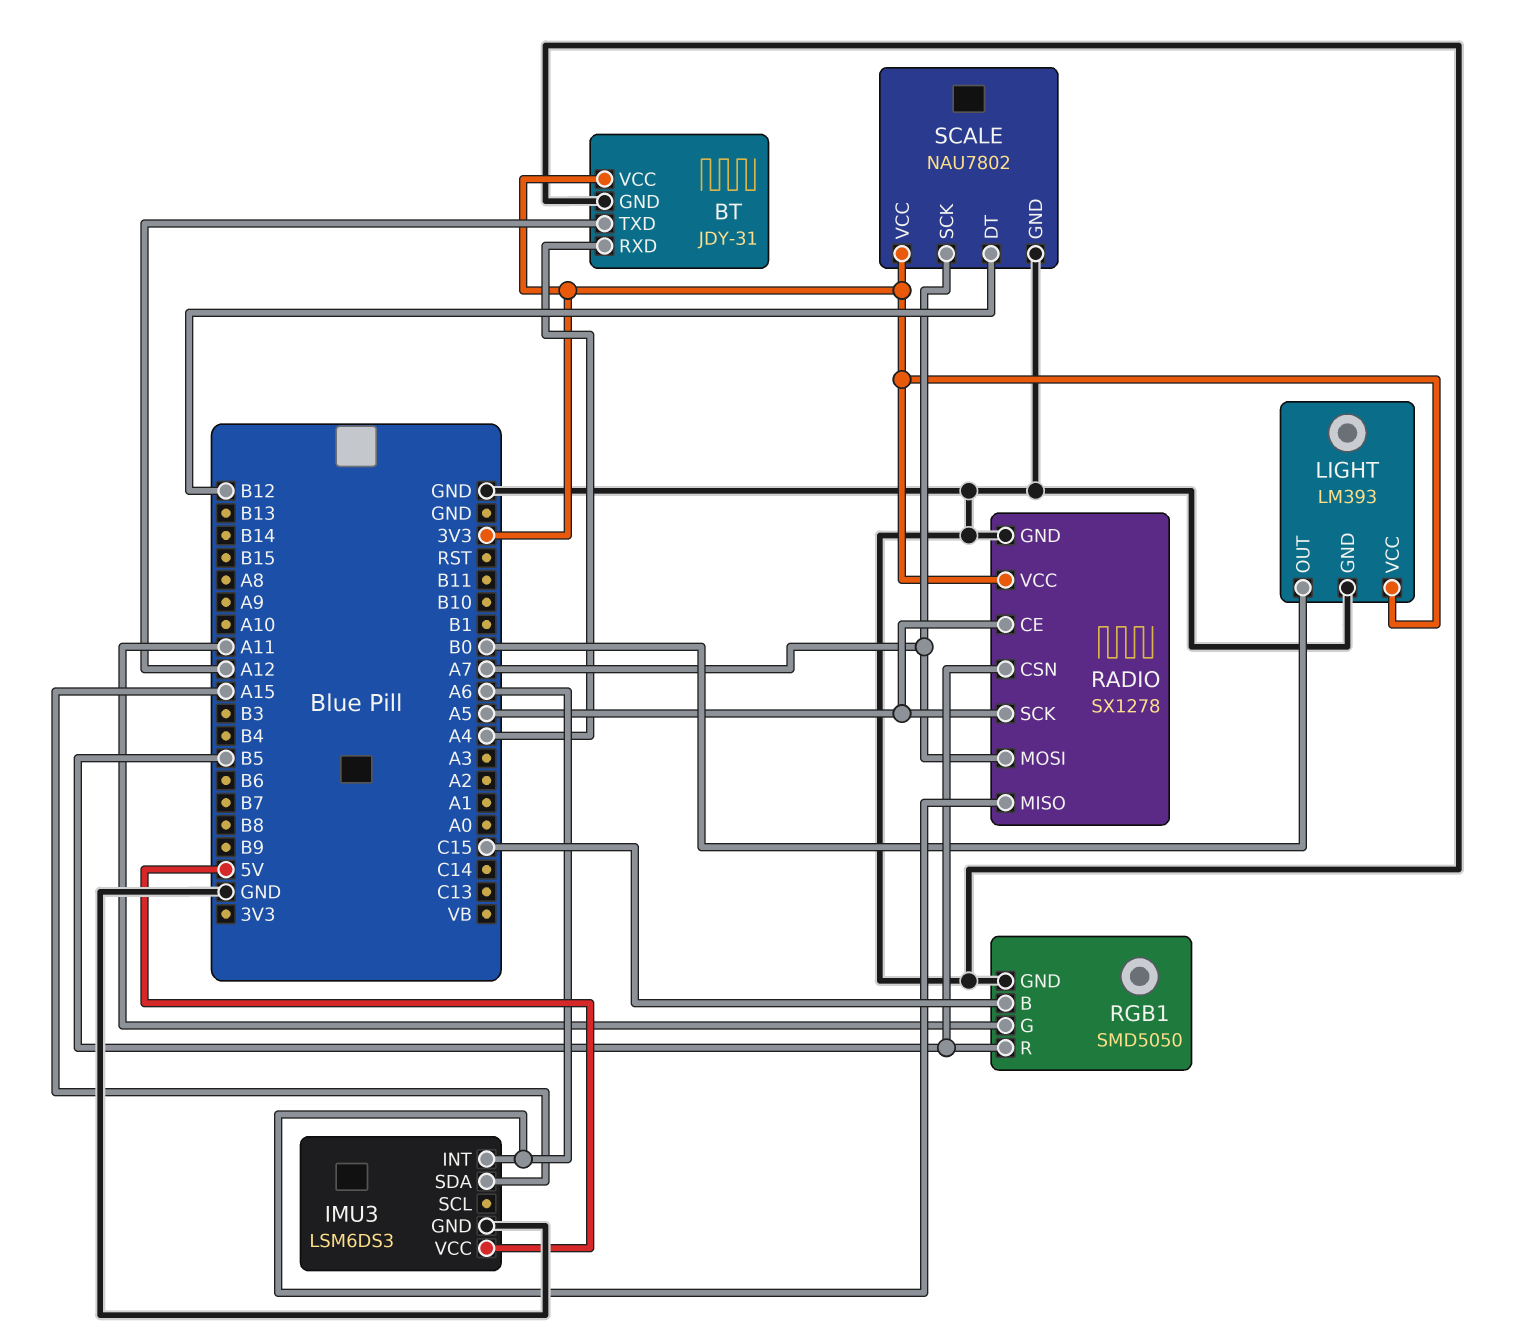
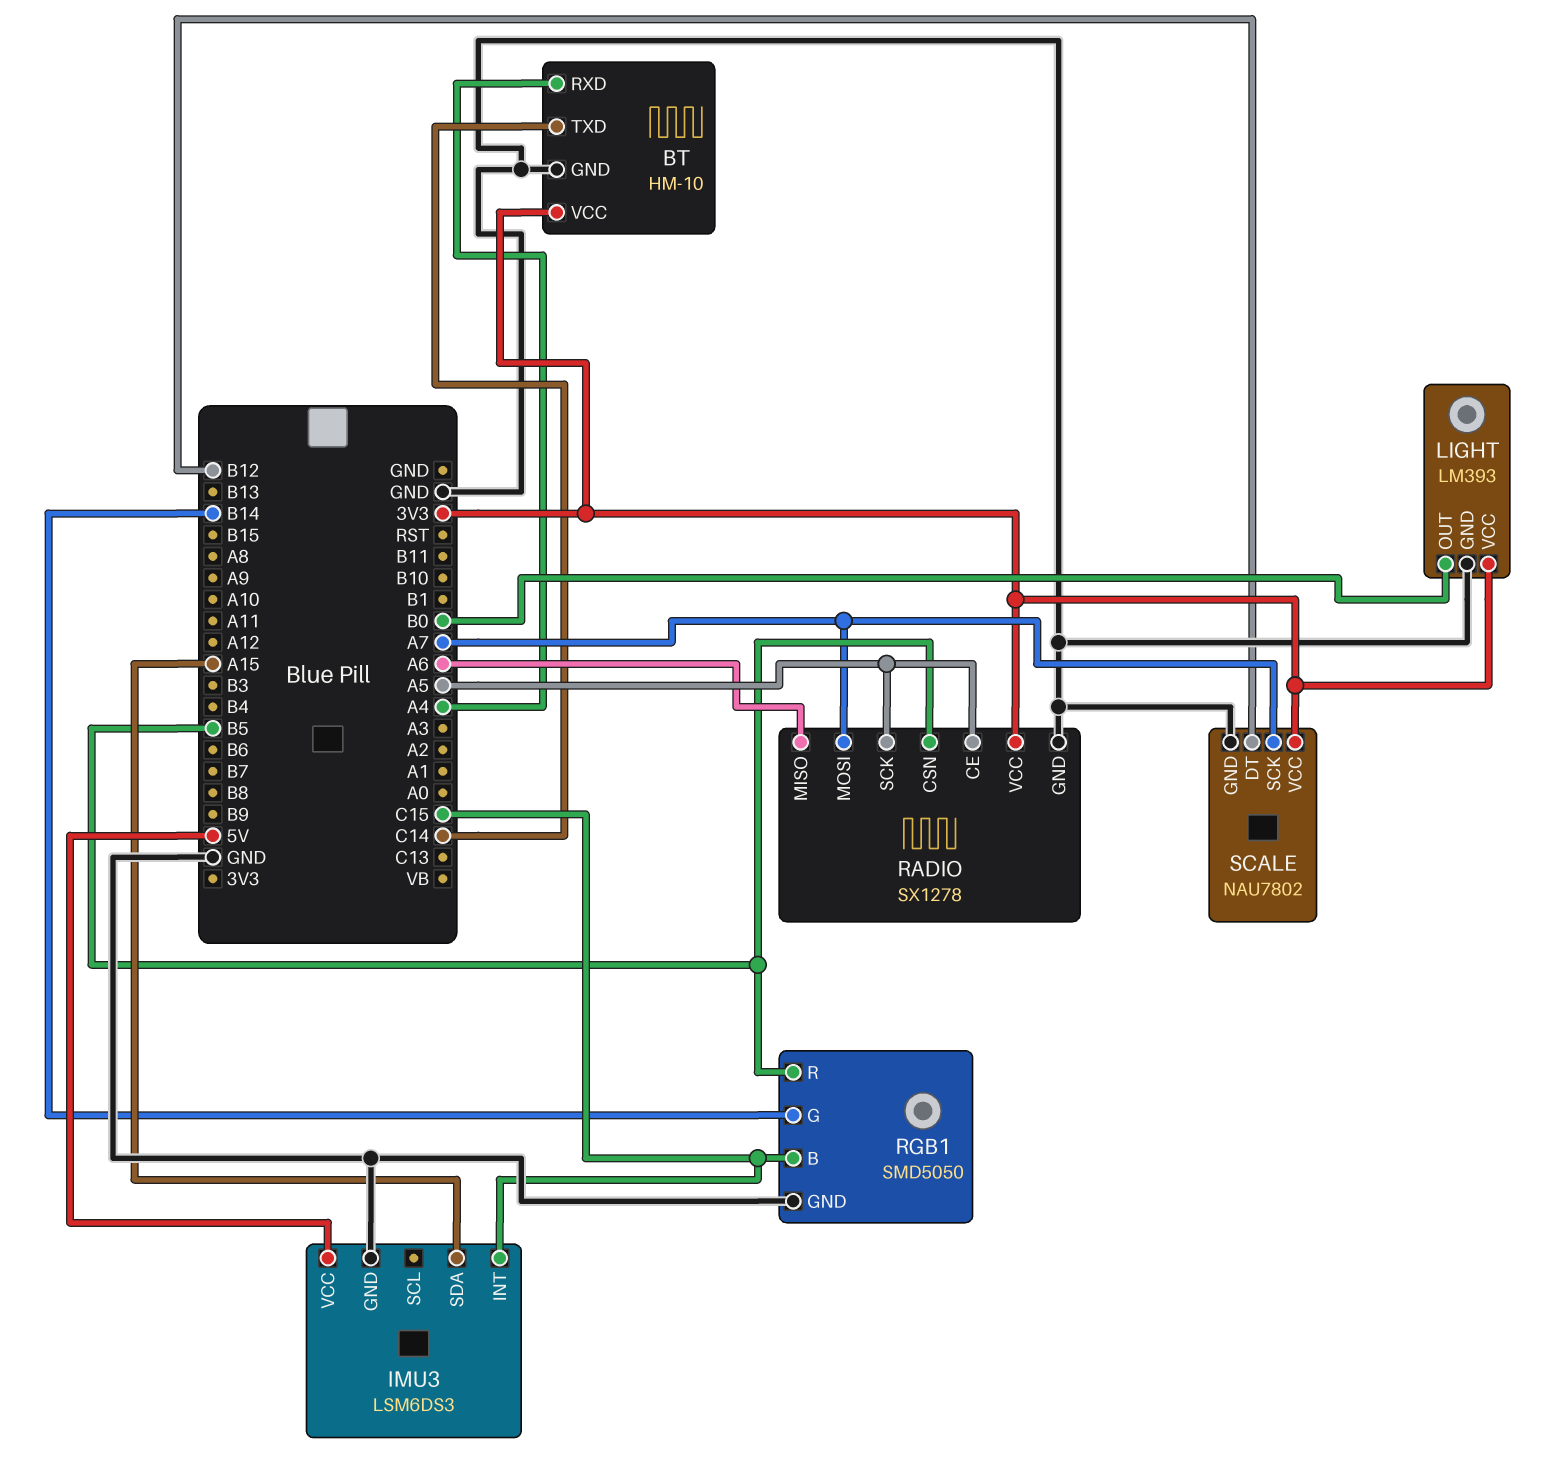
BT: JDY-31 -> HM-10
BT pin TXD: A12 -> C14
IMU3 pin INT: A6 -> C15
RGB1 pin G: A11 -> B14

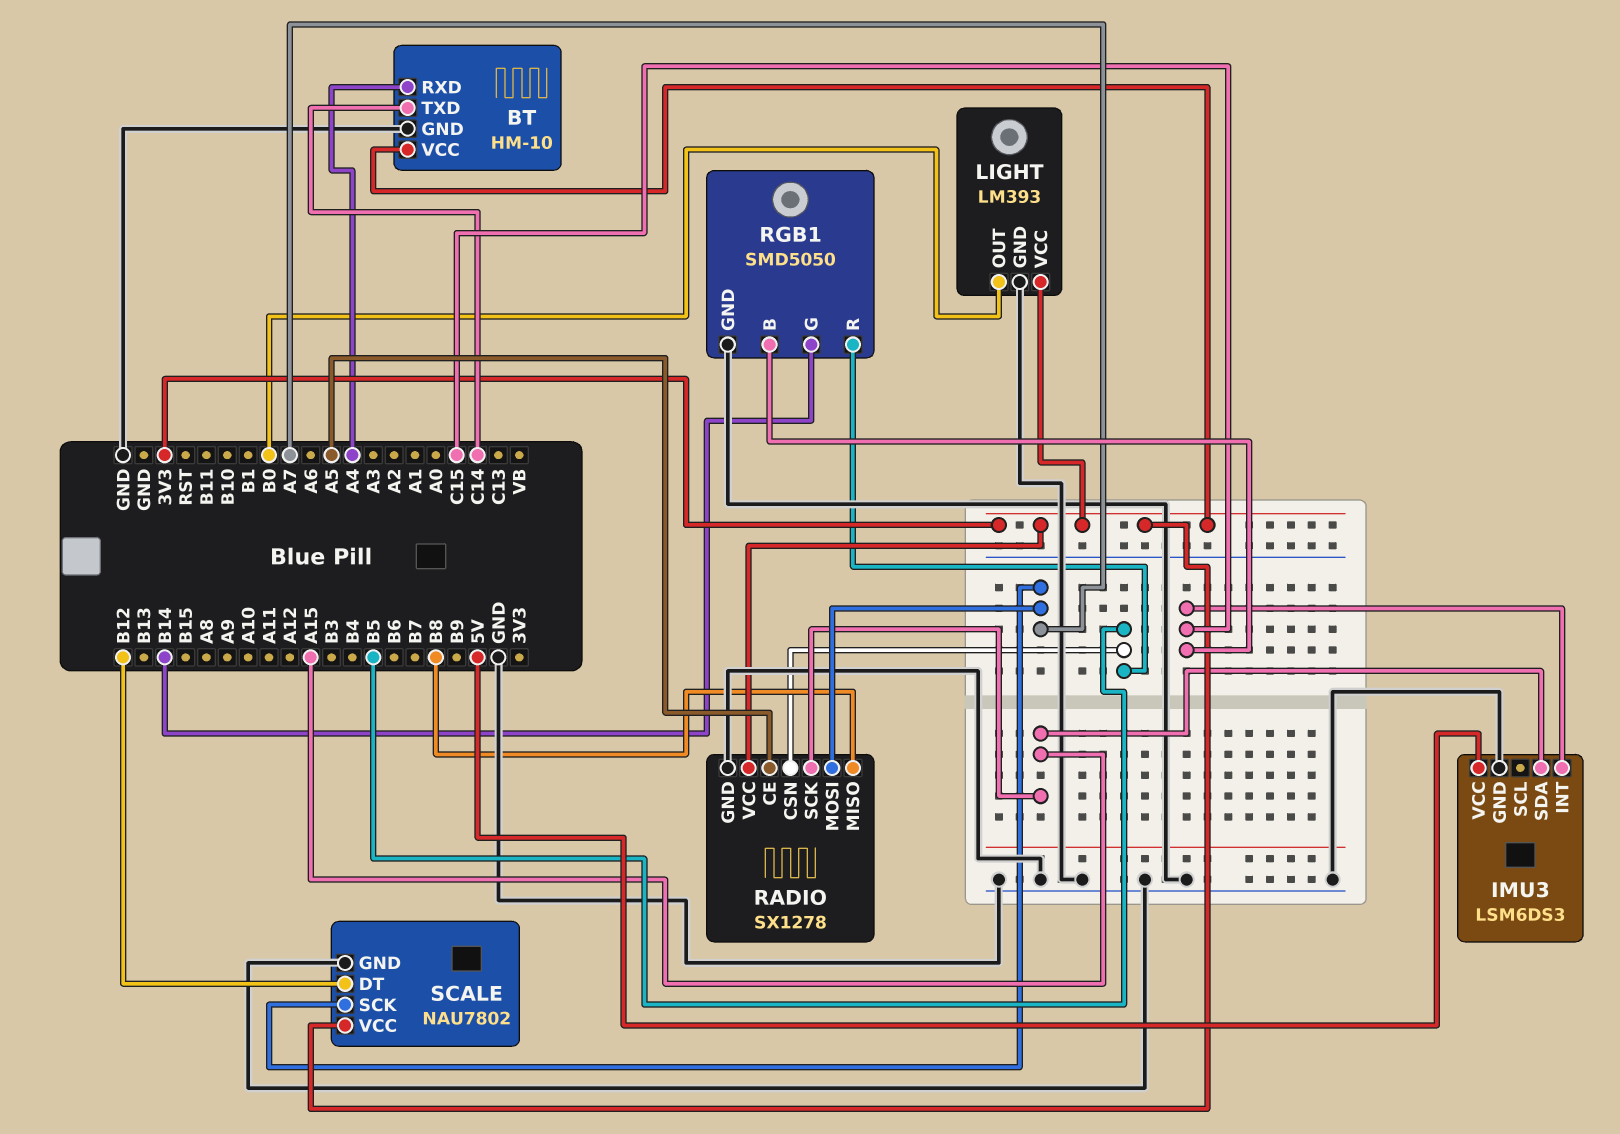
RADIO pin MISO: A6 -> B8
RADIO pin SCK: A5 -> A15

